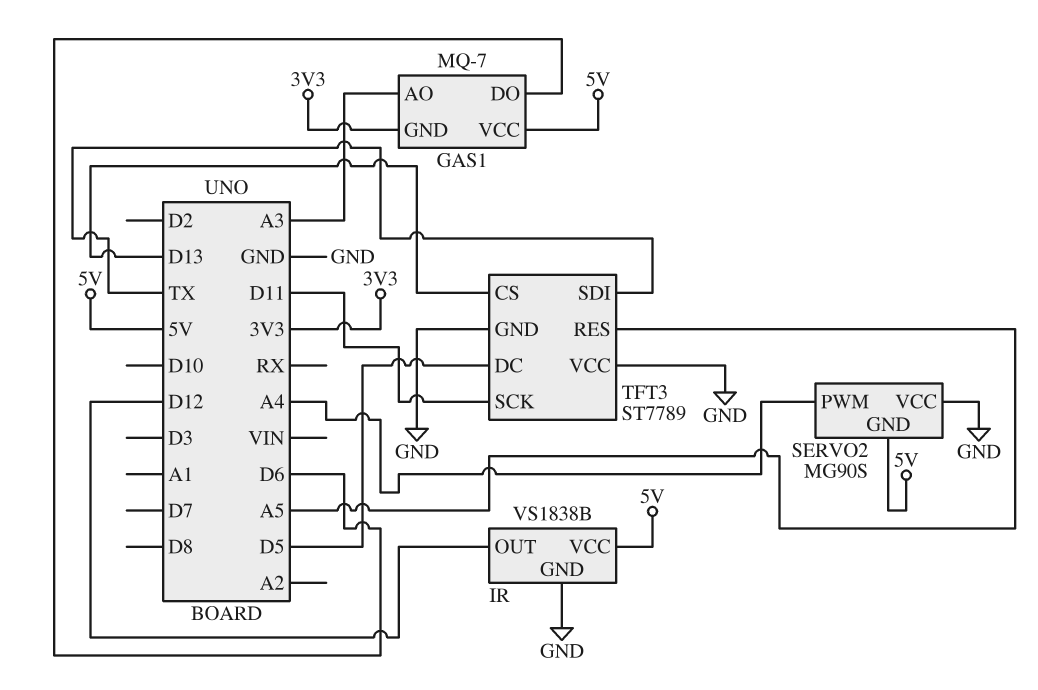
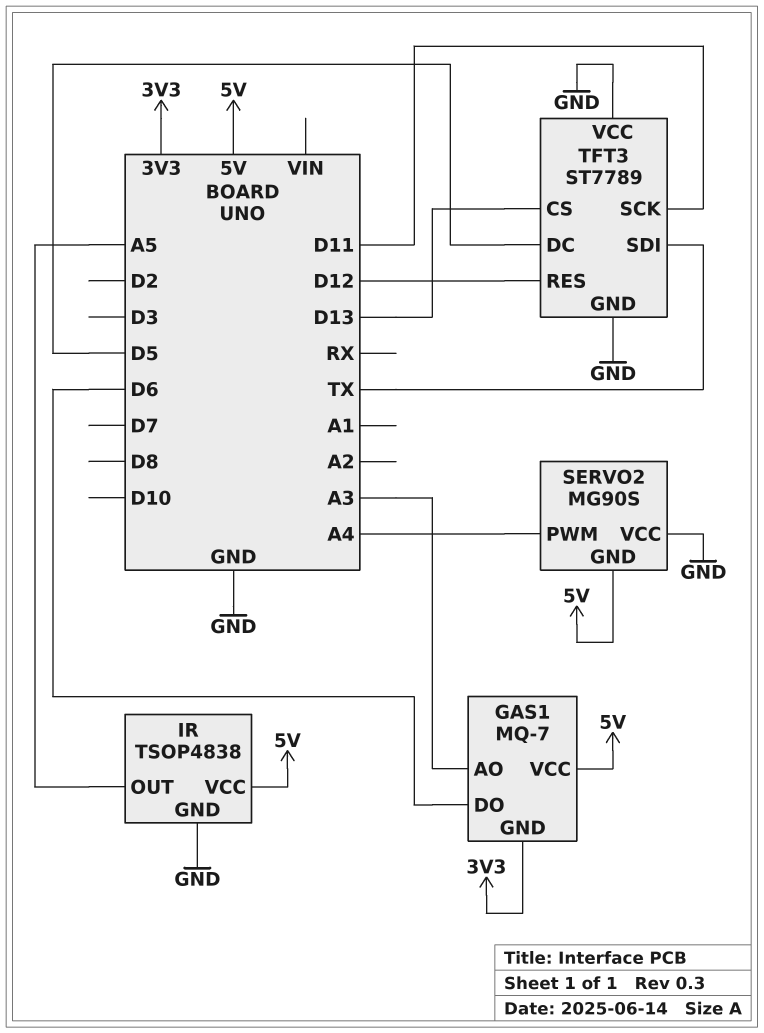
IR: VS1838B -> TSOP4838
IR pin OUT: D12 -> A5
TFT3 pin RES: A5 -> D12

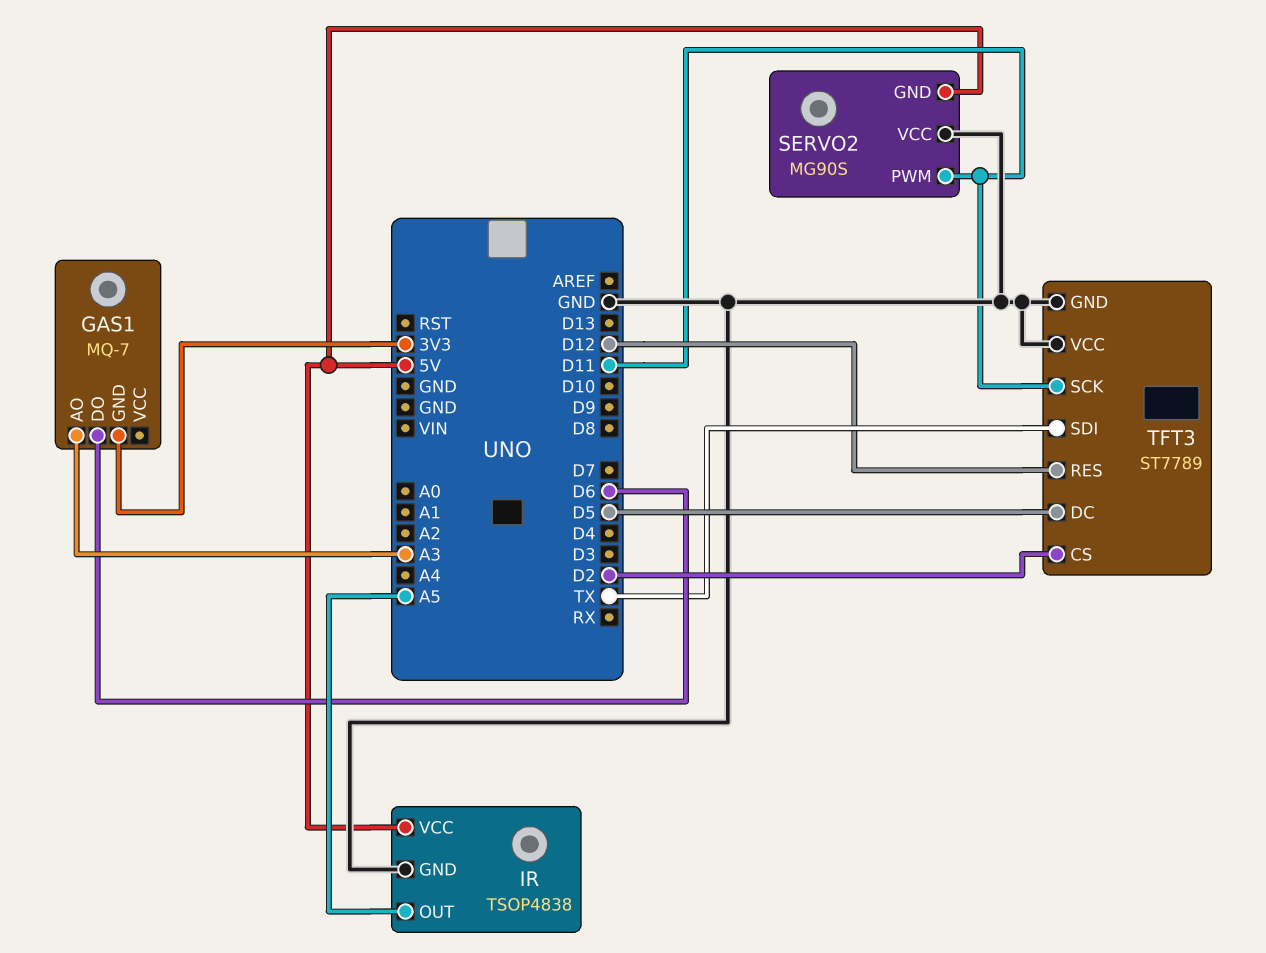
GAS1 pin VCC: 5V -> none
SERVO2 pin PWM: A4 -> D11
TFT3 pin CS: D13 -> D2

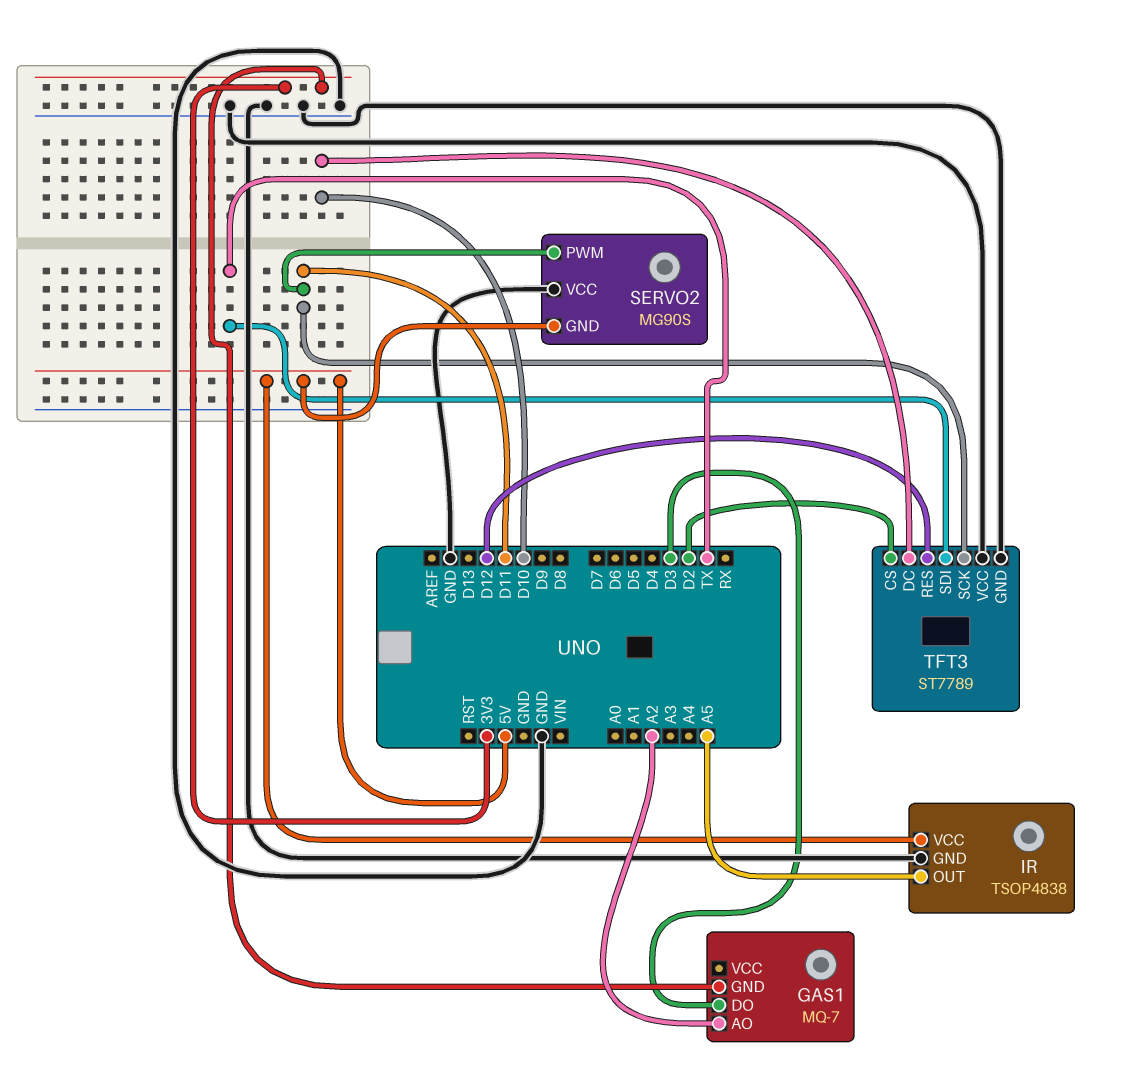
GAS1 pin AO: A3 -> A2
GAS1 pin DO: D6 -> D3
TFT3 pin DC: D5 -> D10

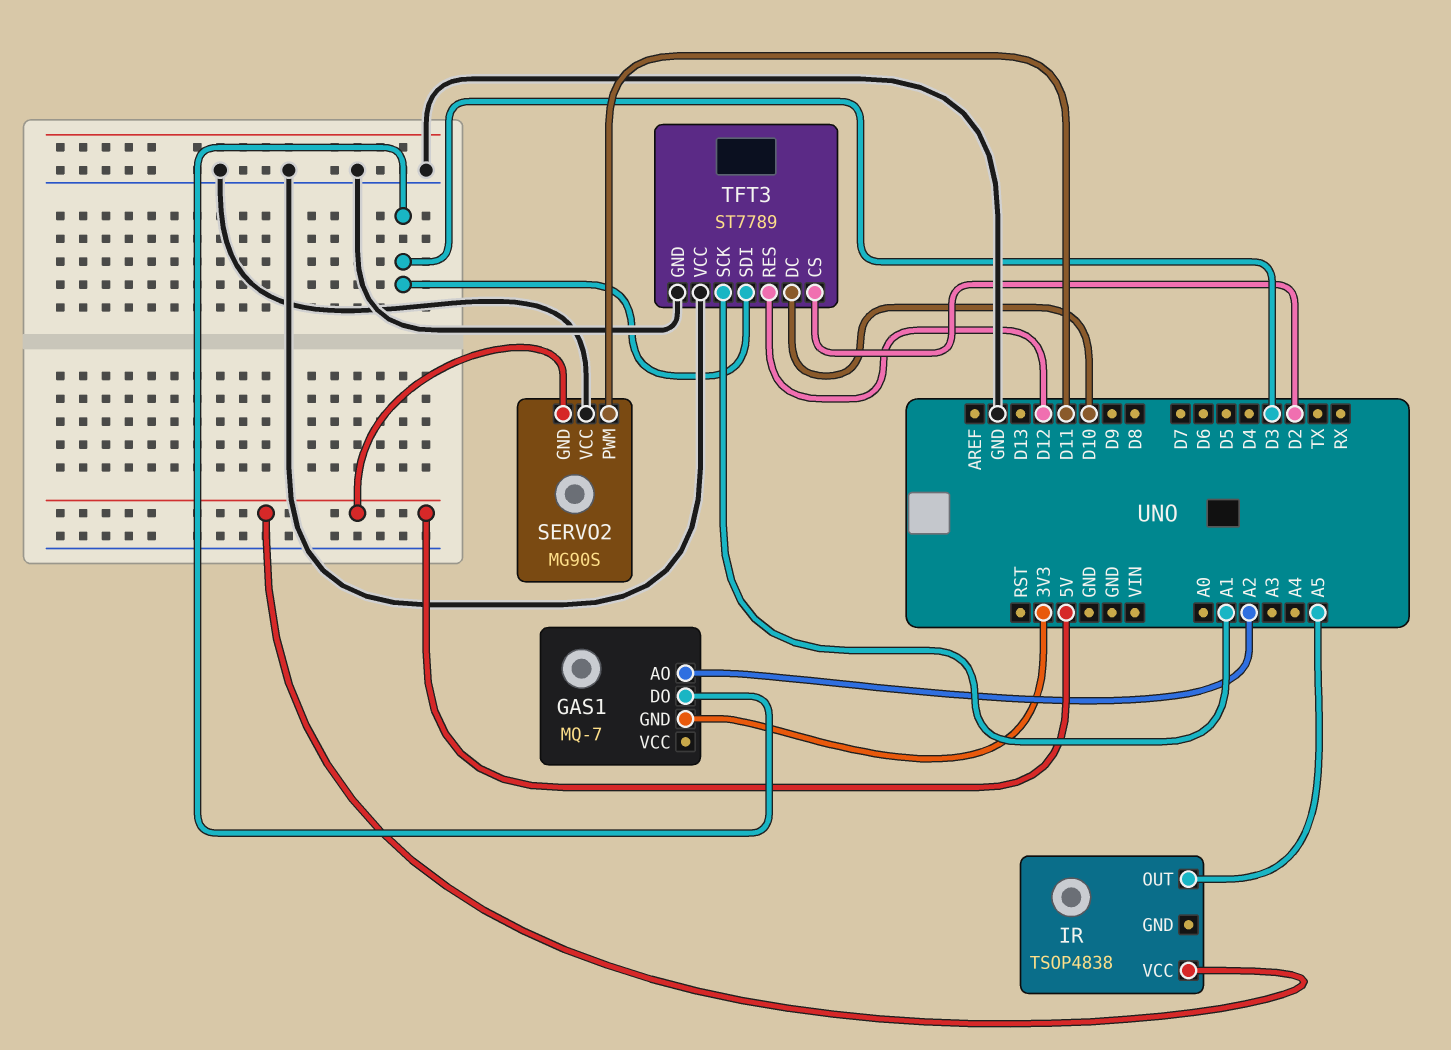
IR pin GND: GND -> none
TFT3 pin SCK: D11 -> A1
TFT3 pin SDI: TX -> D3

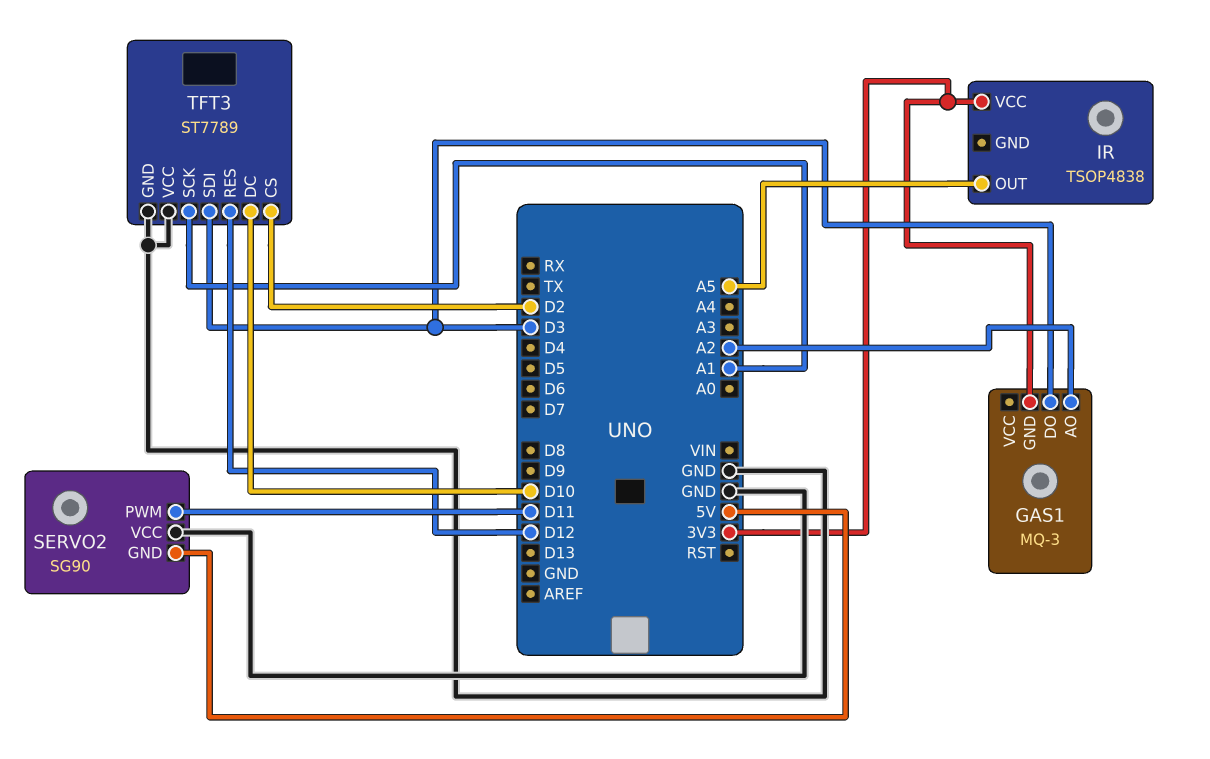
GAS1: MQ-7 -> MQ-3
IR pin VCC: 5V -> 3V3
SERVO2: MG90S -> SG90

